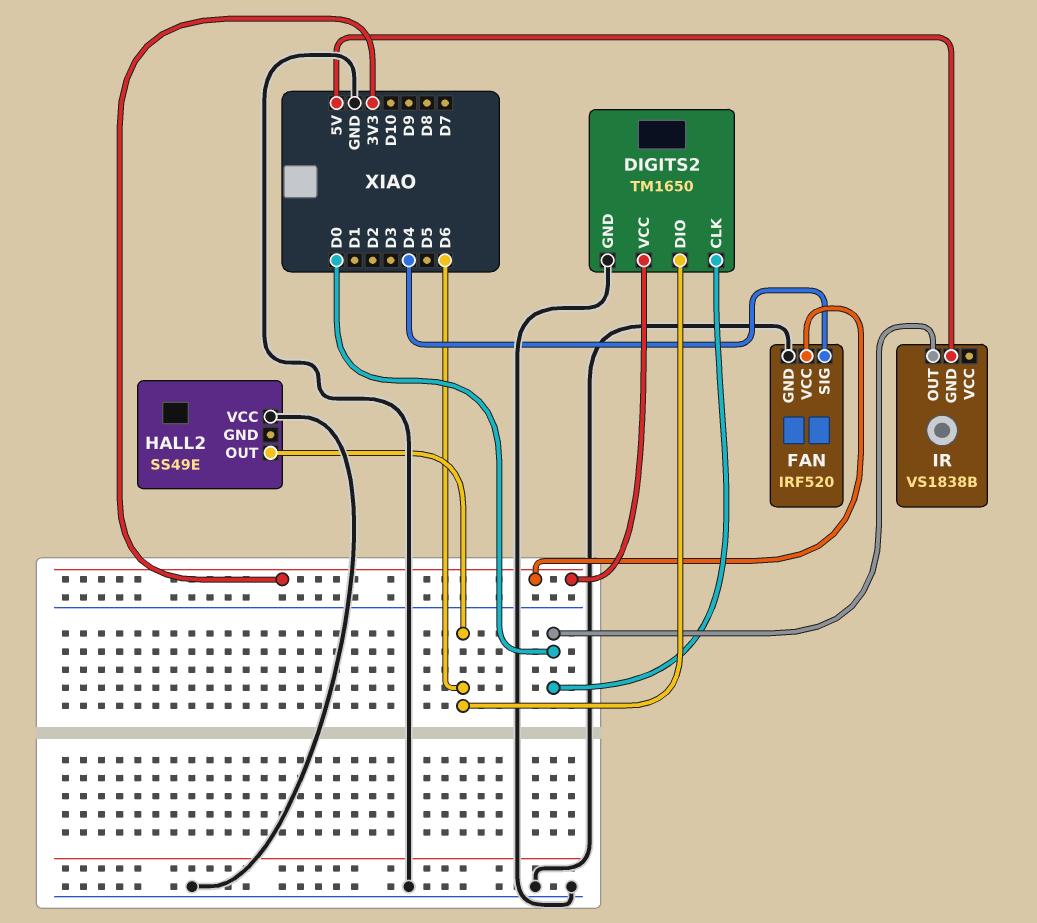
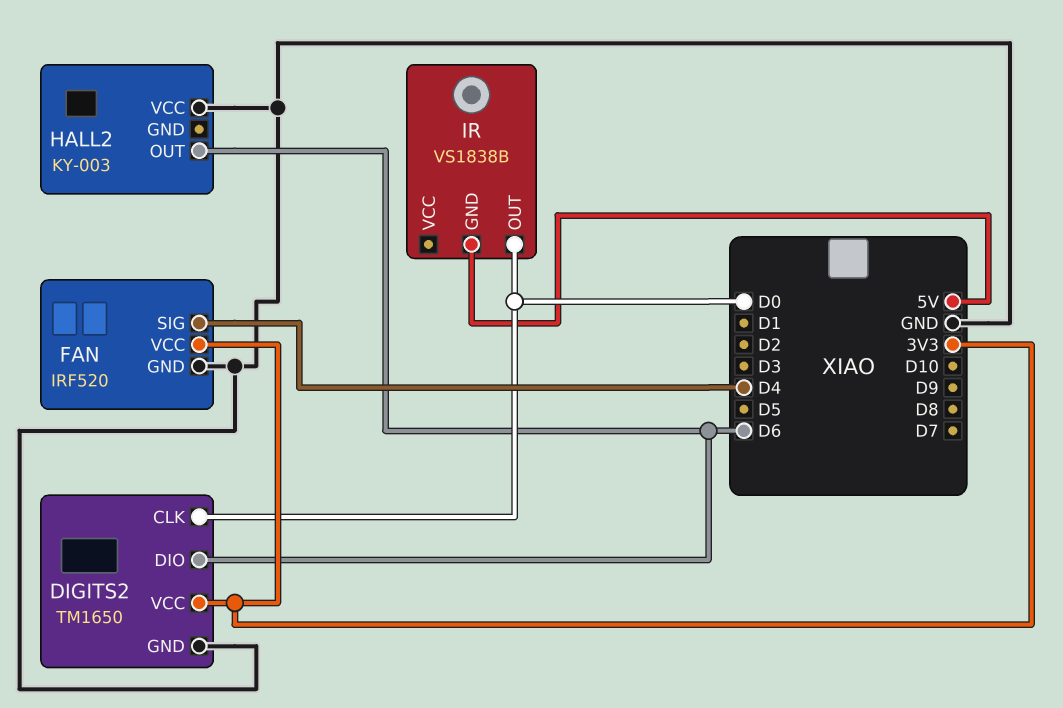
HALL2: SS49E -> KY-003

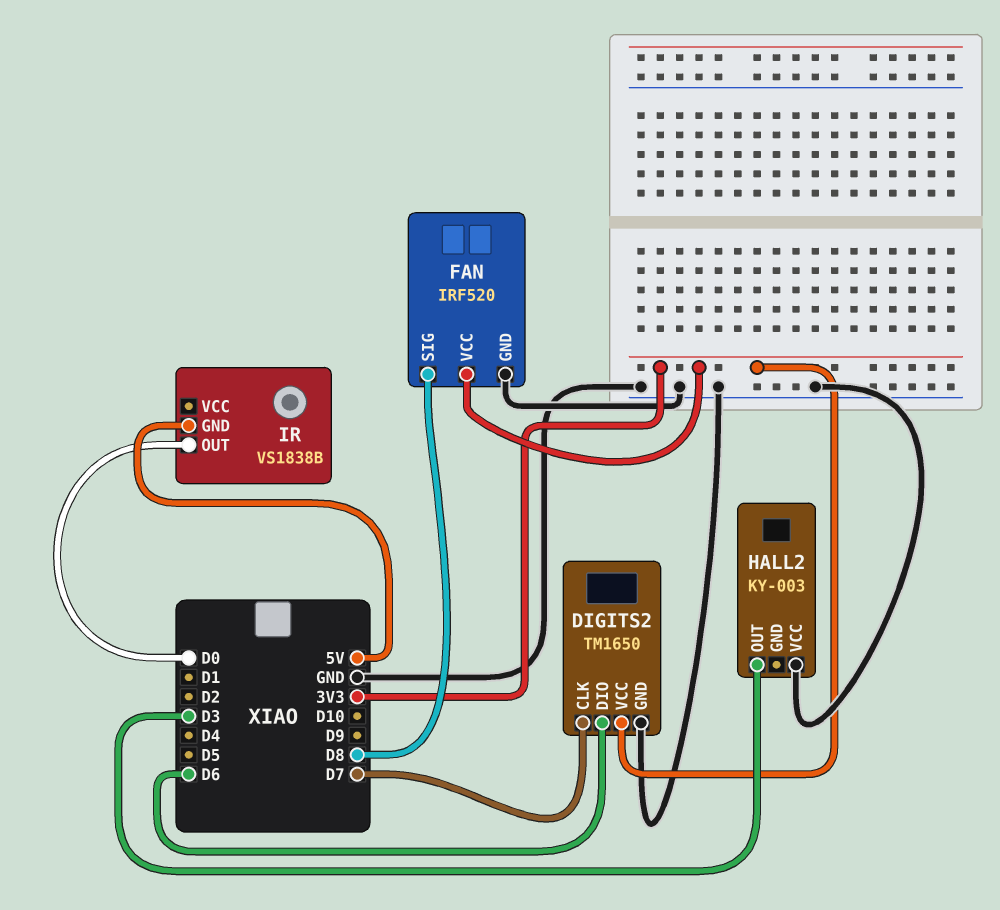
DIGITS2 pin CLK: D0 -> D7
FAN pin SIG: D4 -> D8
HALL2 pin OUT: D6 -> D3

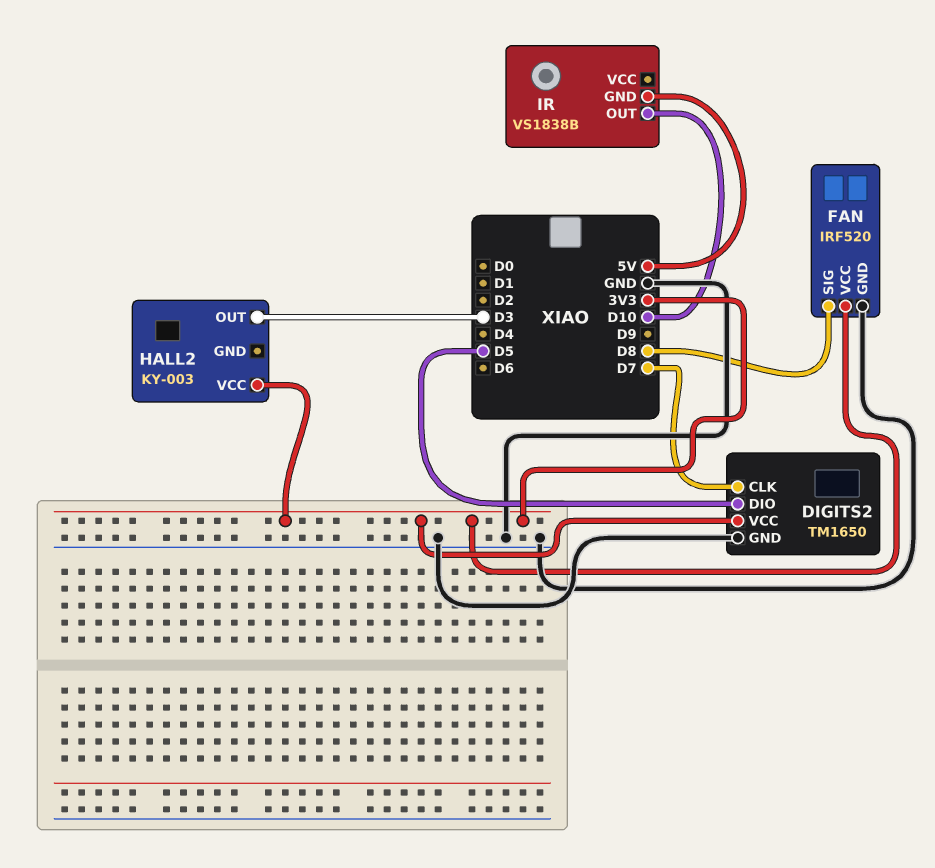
DIGITS2 pin DIO: D6 -> D5
HALL2 pin VCC: GND -> 3V3
IR pin OUT: D0 -> D10

